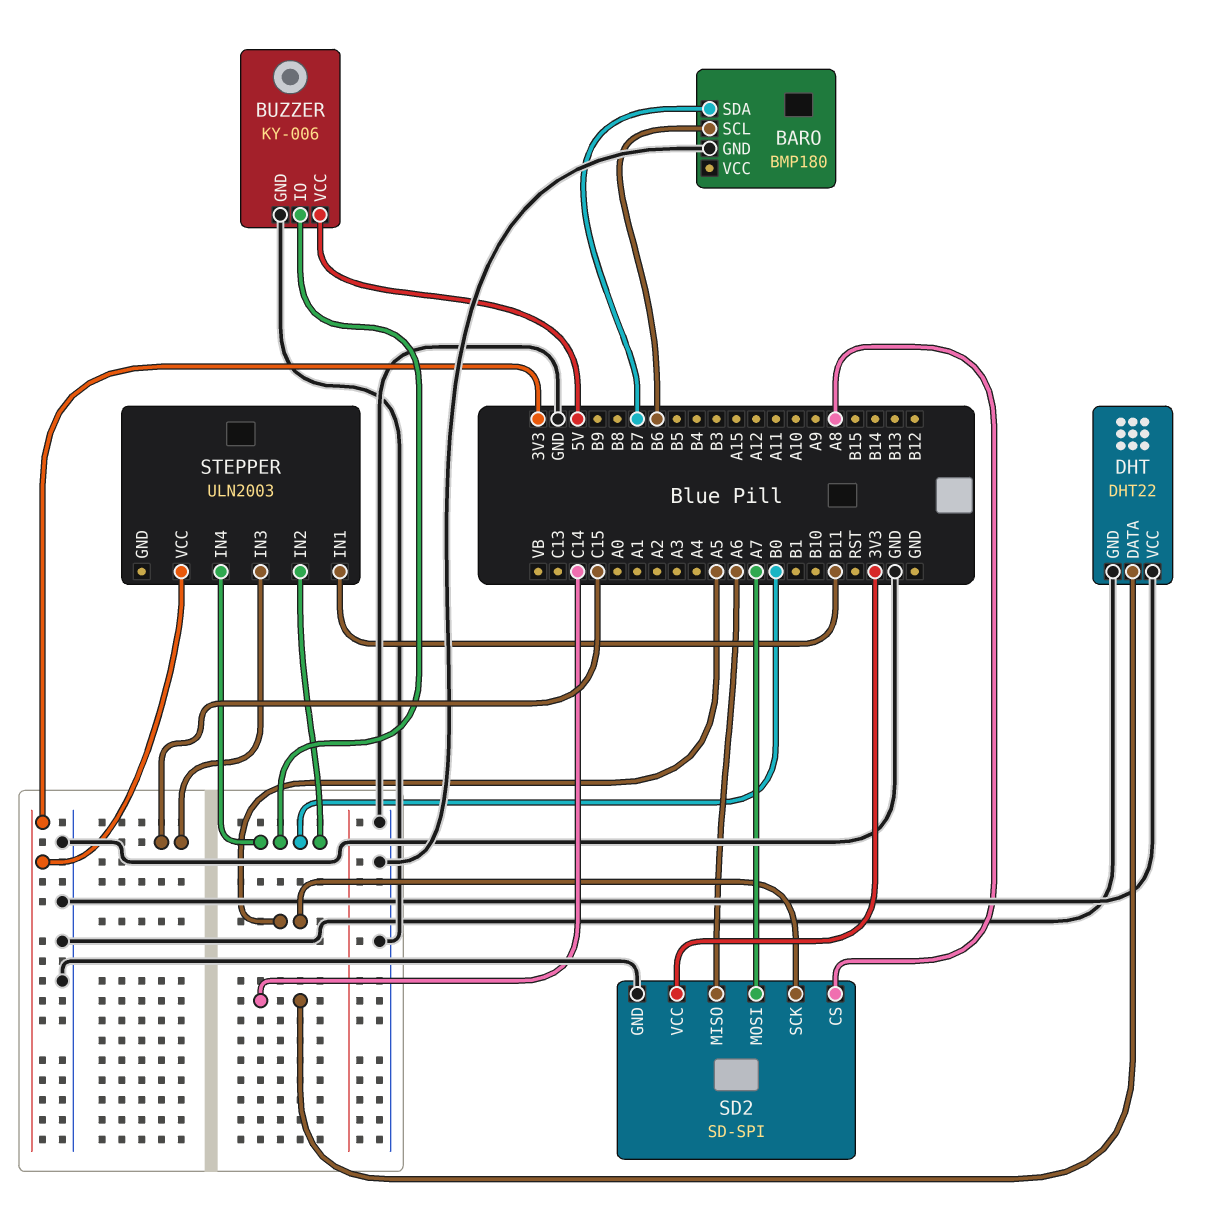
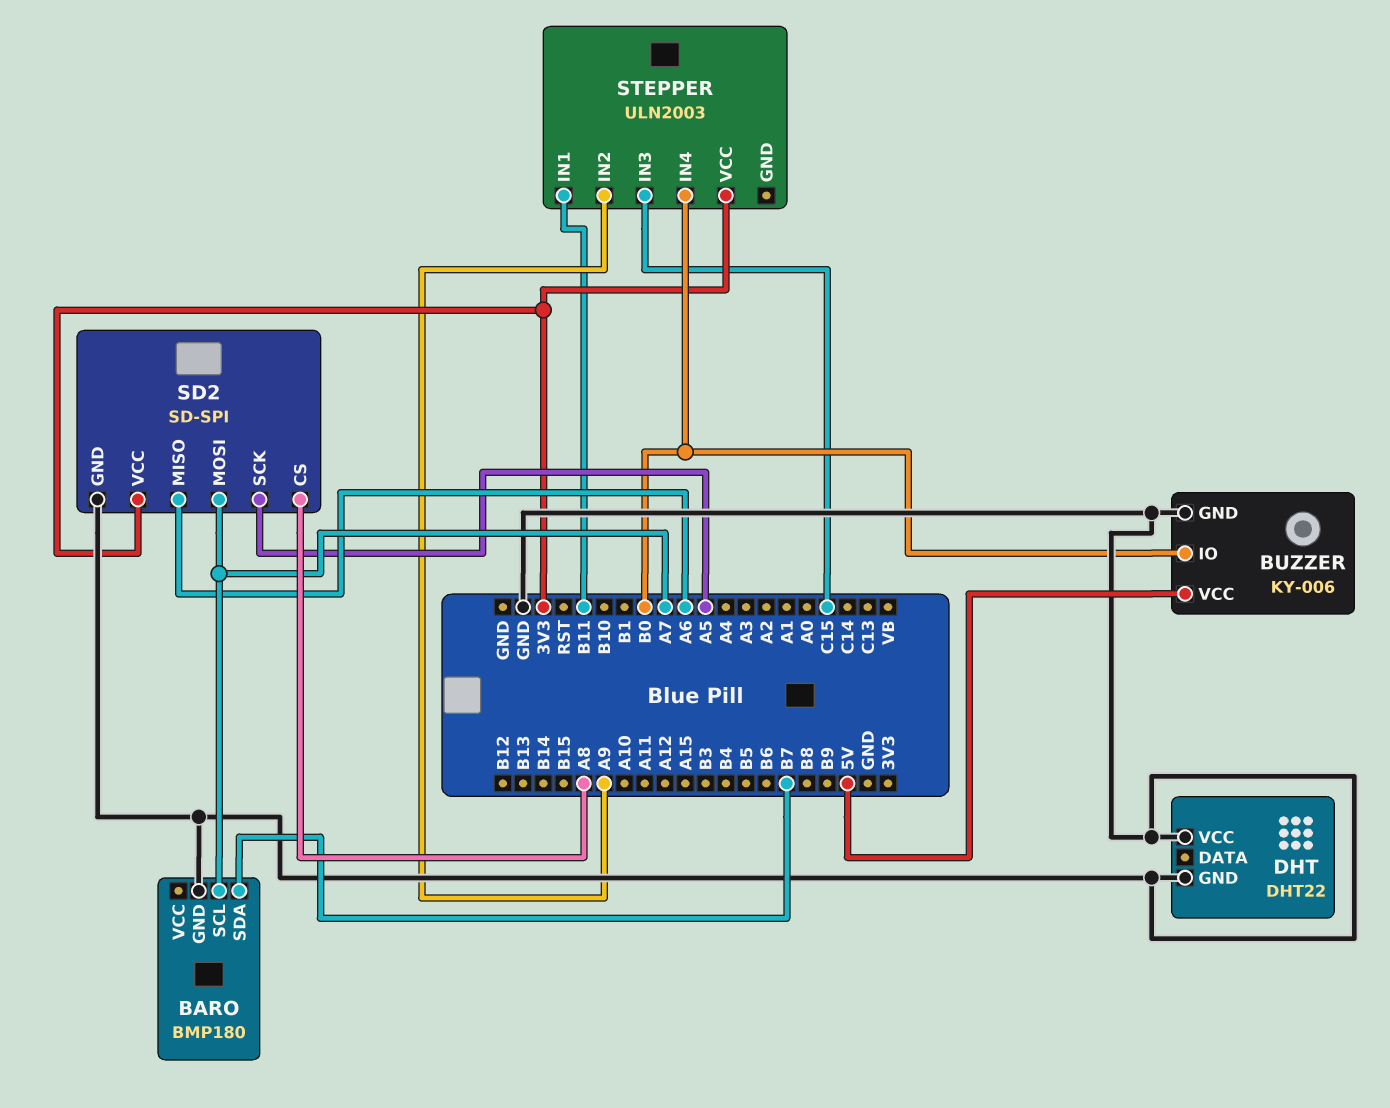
BARO pin SCL: B6 -> A7
DHT pin DATA: C14 -> none
STEPPER pin IN2: B0 -> A9

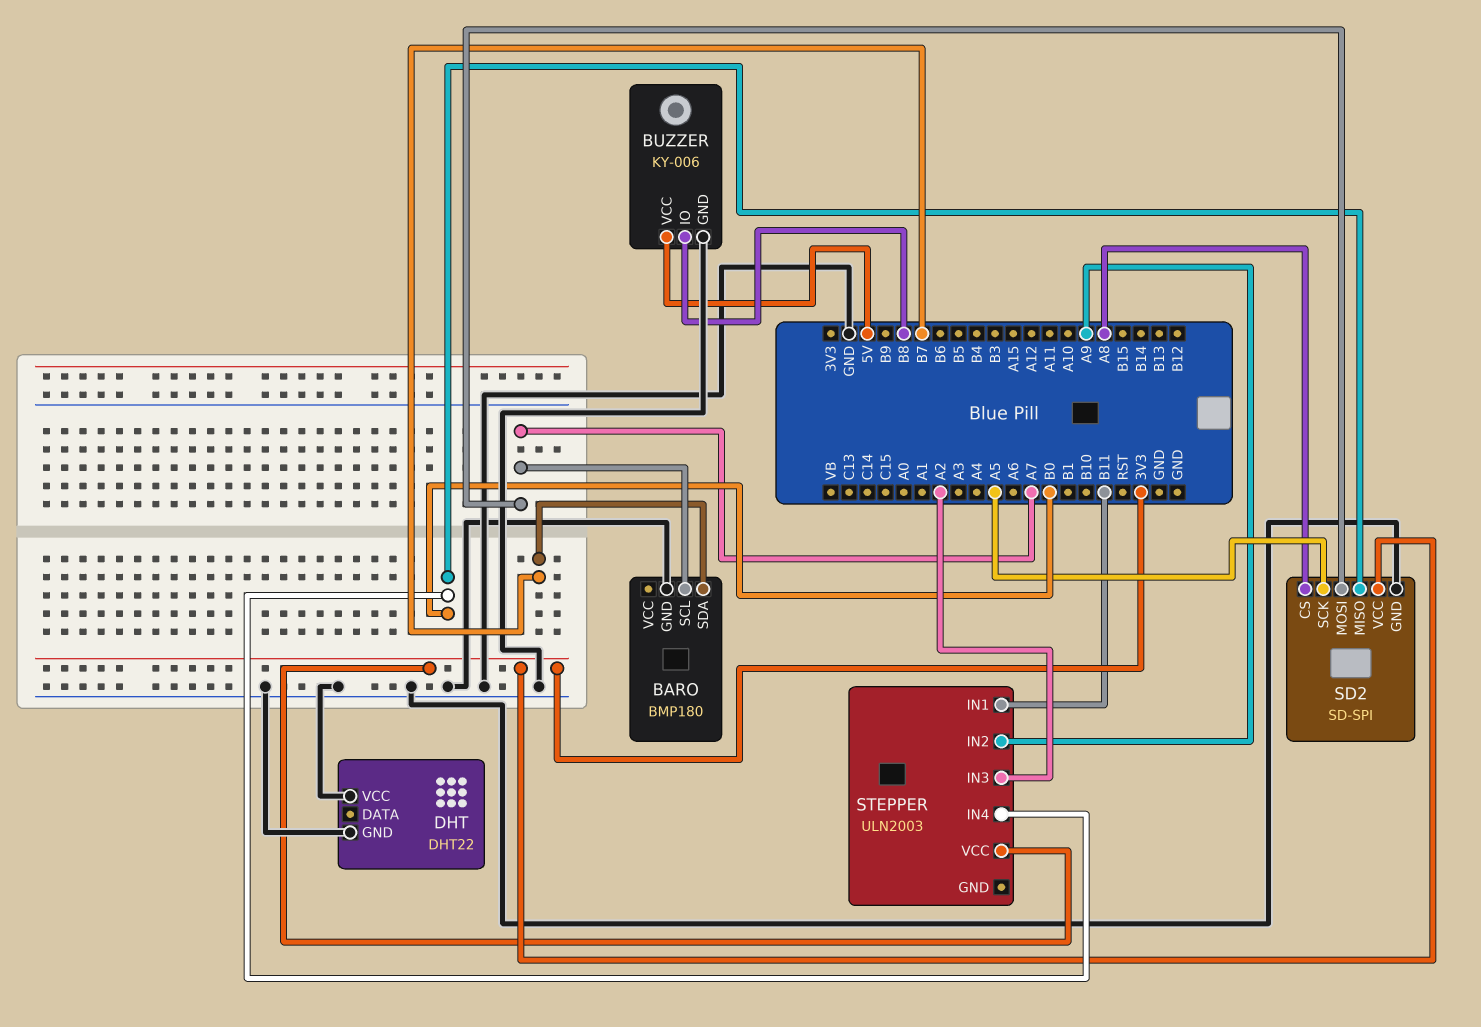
BUZZER pin IO: B0 -> B8
SD2 pin MISO: A6 -> B0
STEPPER pin IN3: C15 -> A2

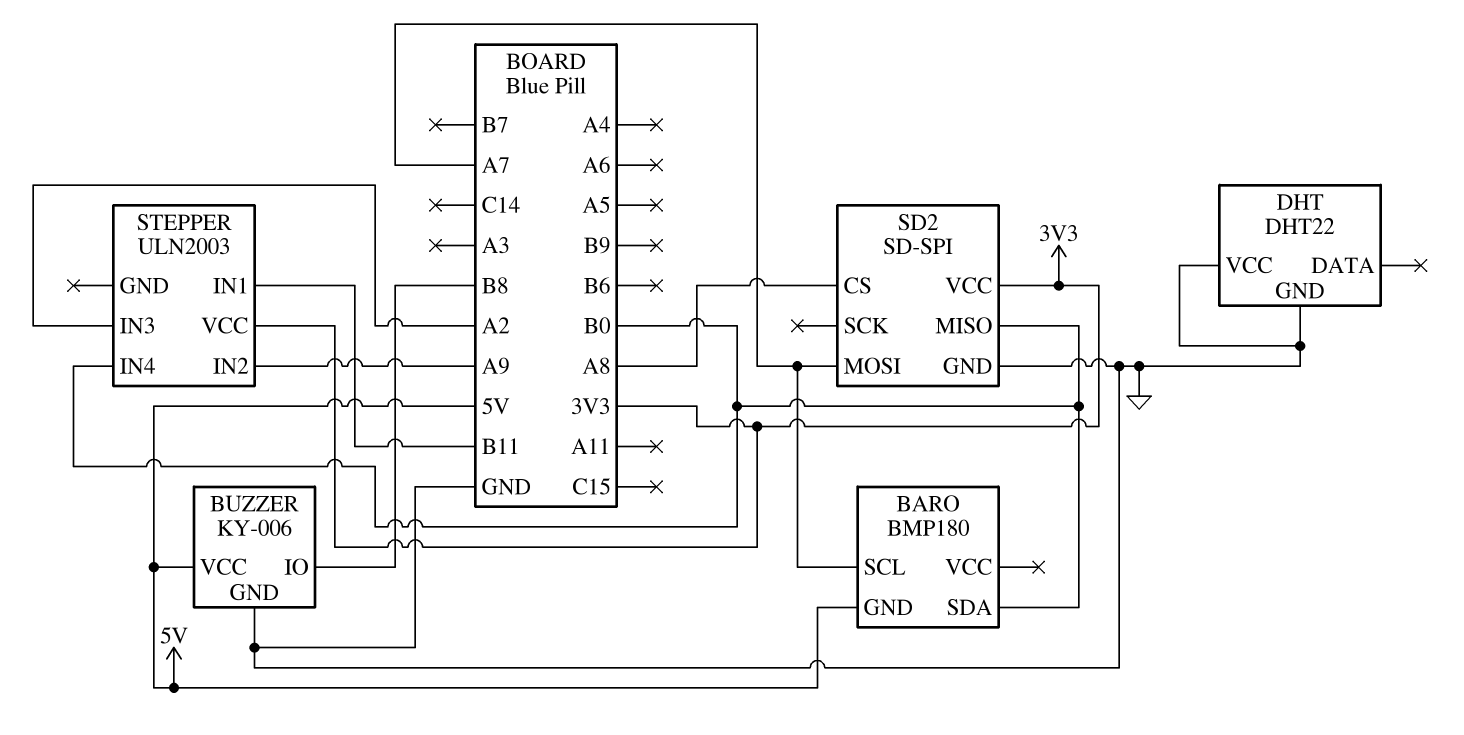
BARO pin GND: GND -> 5V
BARO pin SDA: B7 -> B0
SD2 pin SCK: A5 -> none

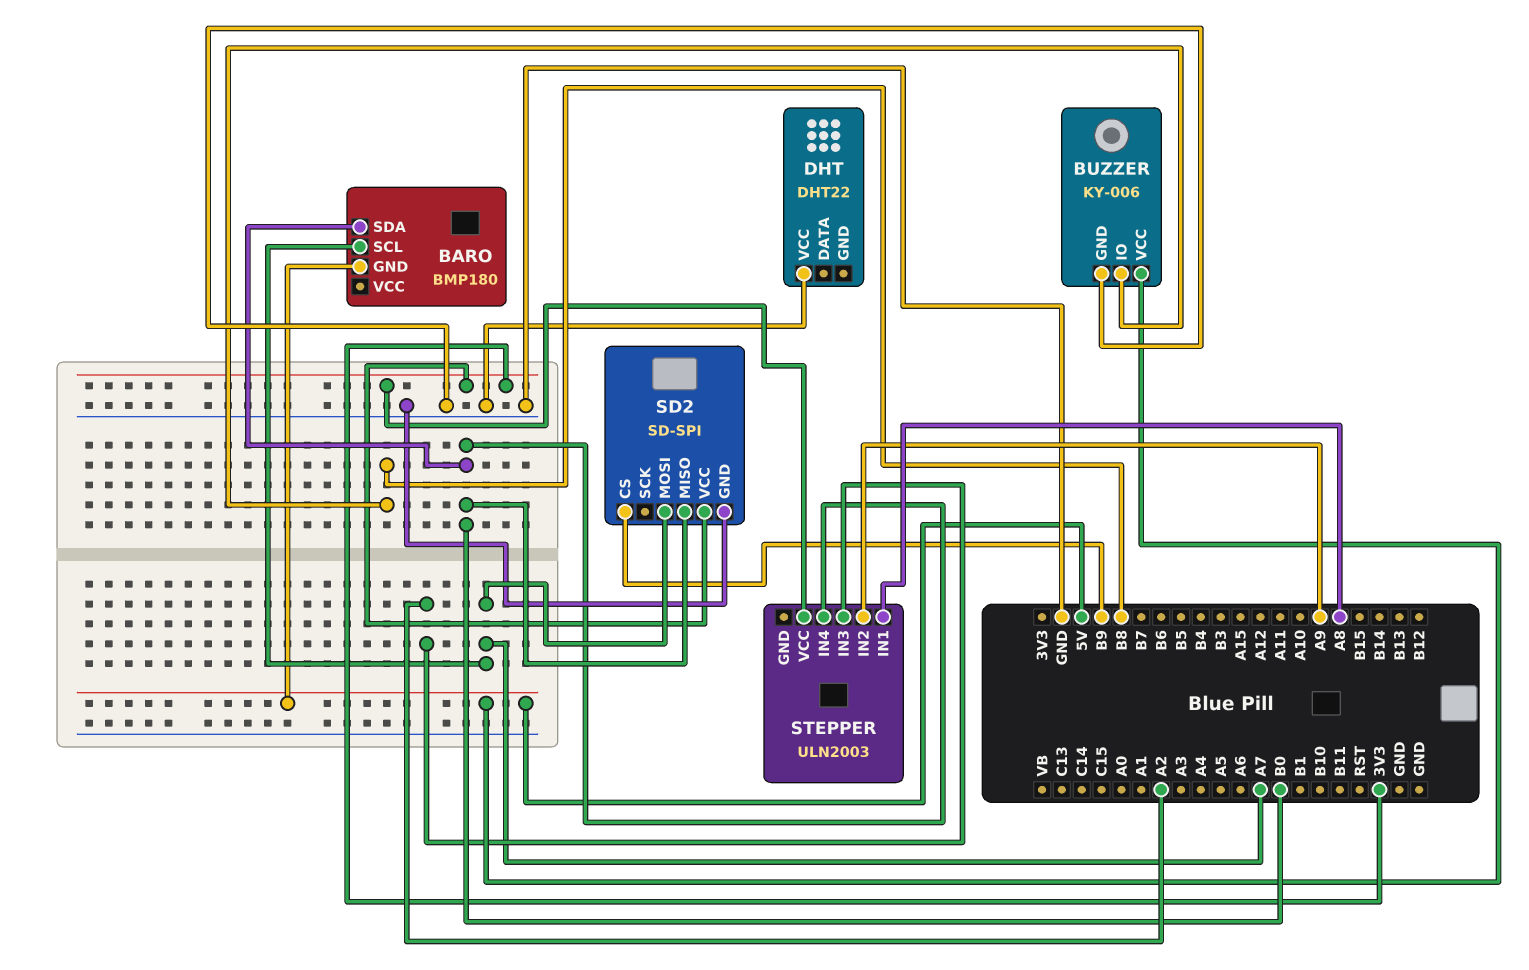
DHT pin GND: GND -> none
SD2 pin CS: A8 -> B9
STEPPER pin IN1: B11 -> A8

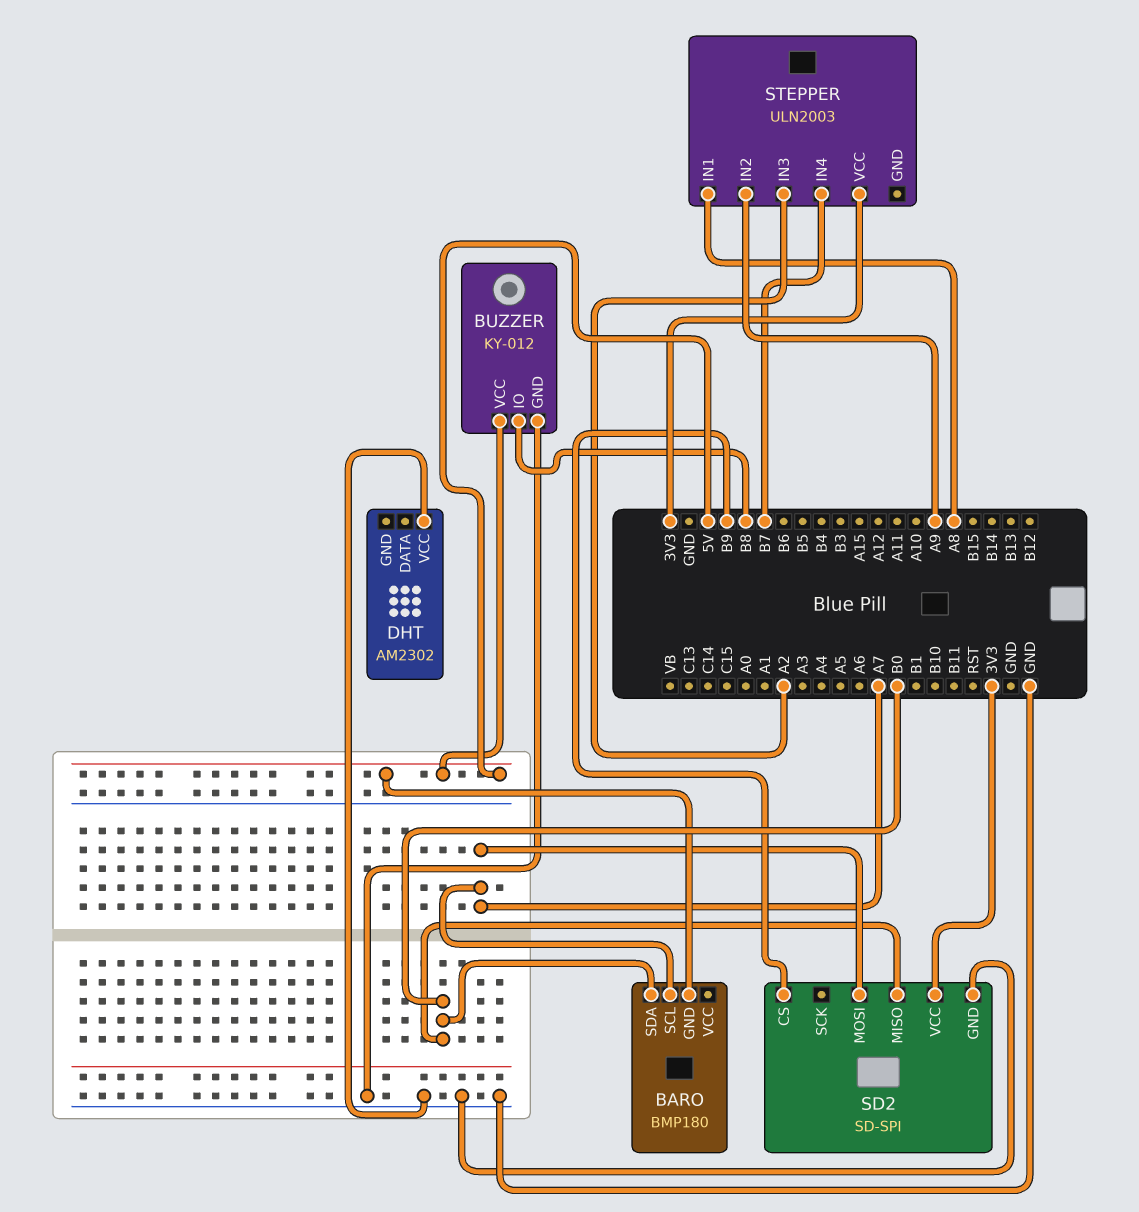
BUZZER: KY-006 -> KY-012
DHT: DHT22 -> AM2302
STEPPER pin IN4: B0 -> B7

